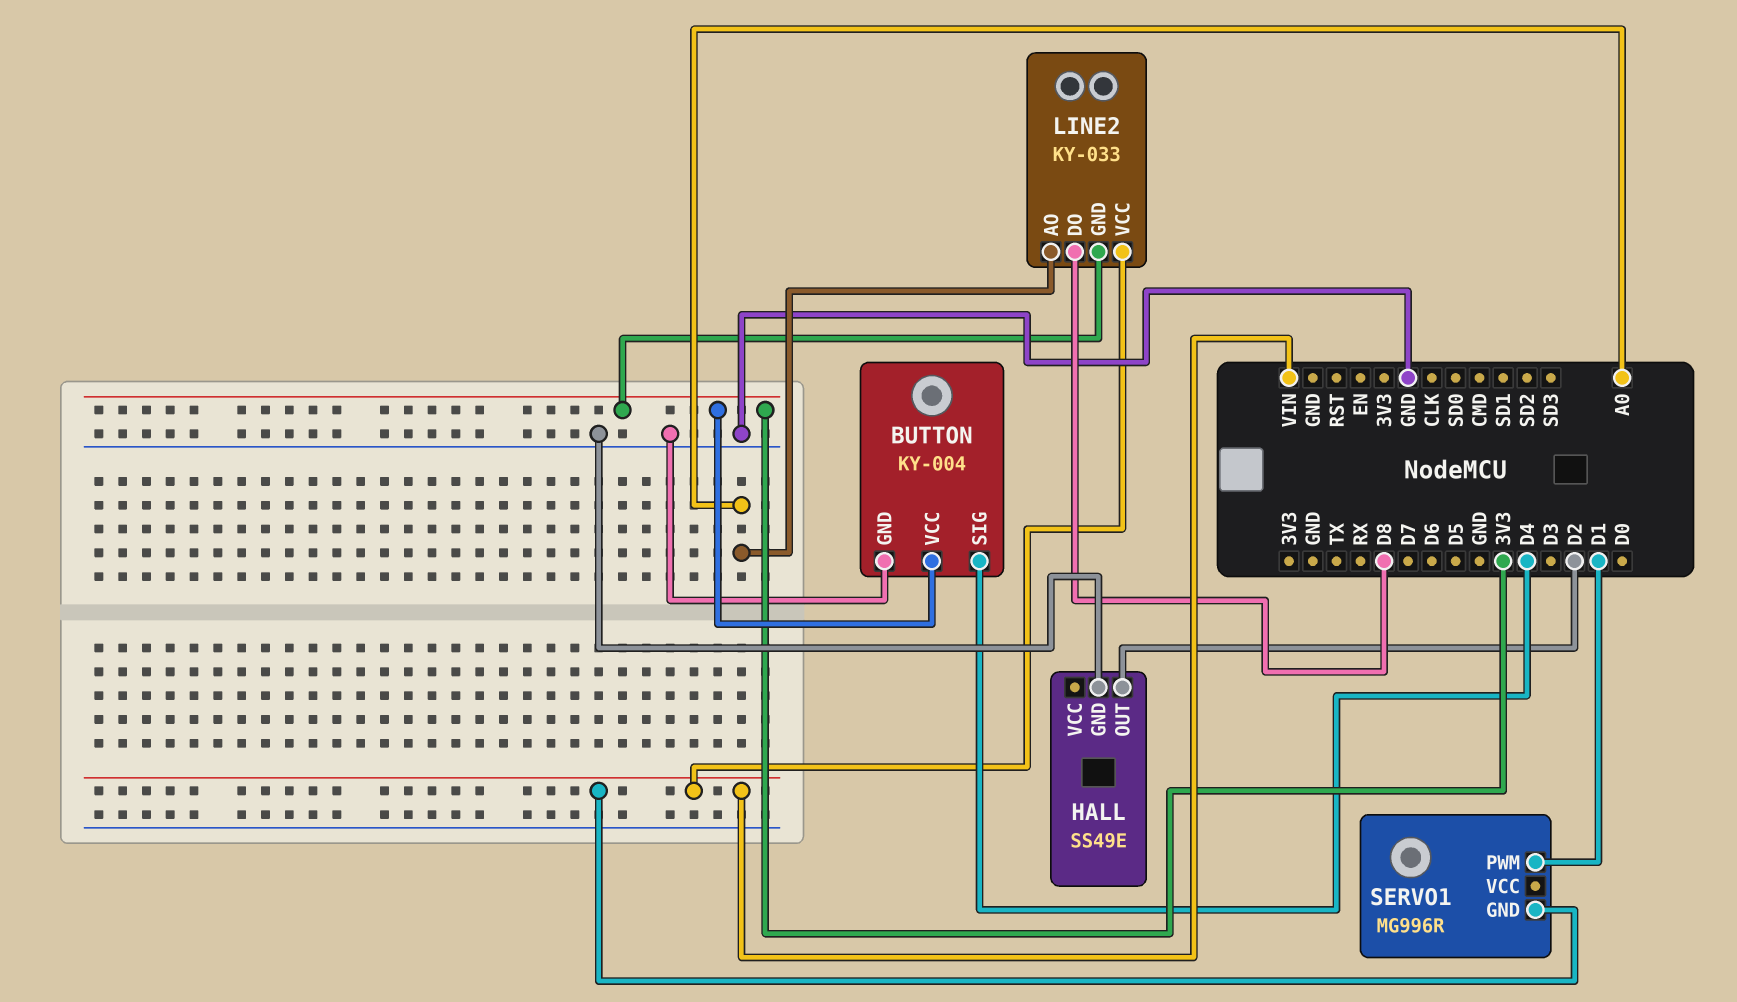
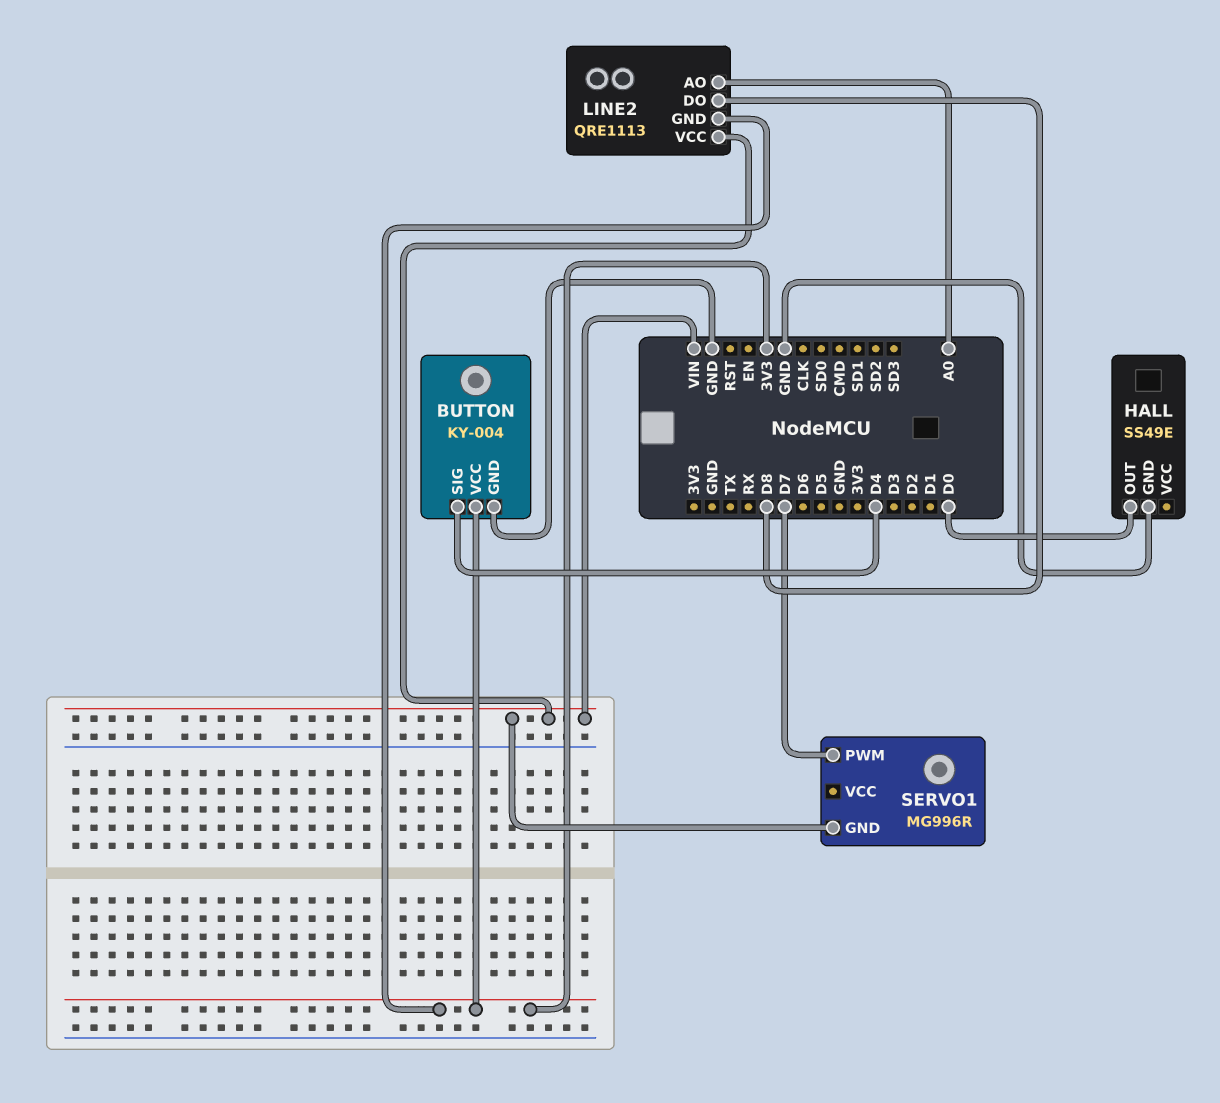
HALL pin OUT: D2 -> D0
LINE2: KY-033 -> QRE1113
SERVO1 pin PWM: D1 -> D7

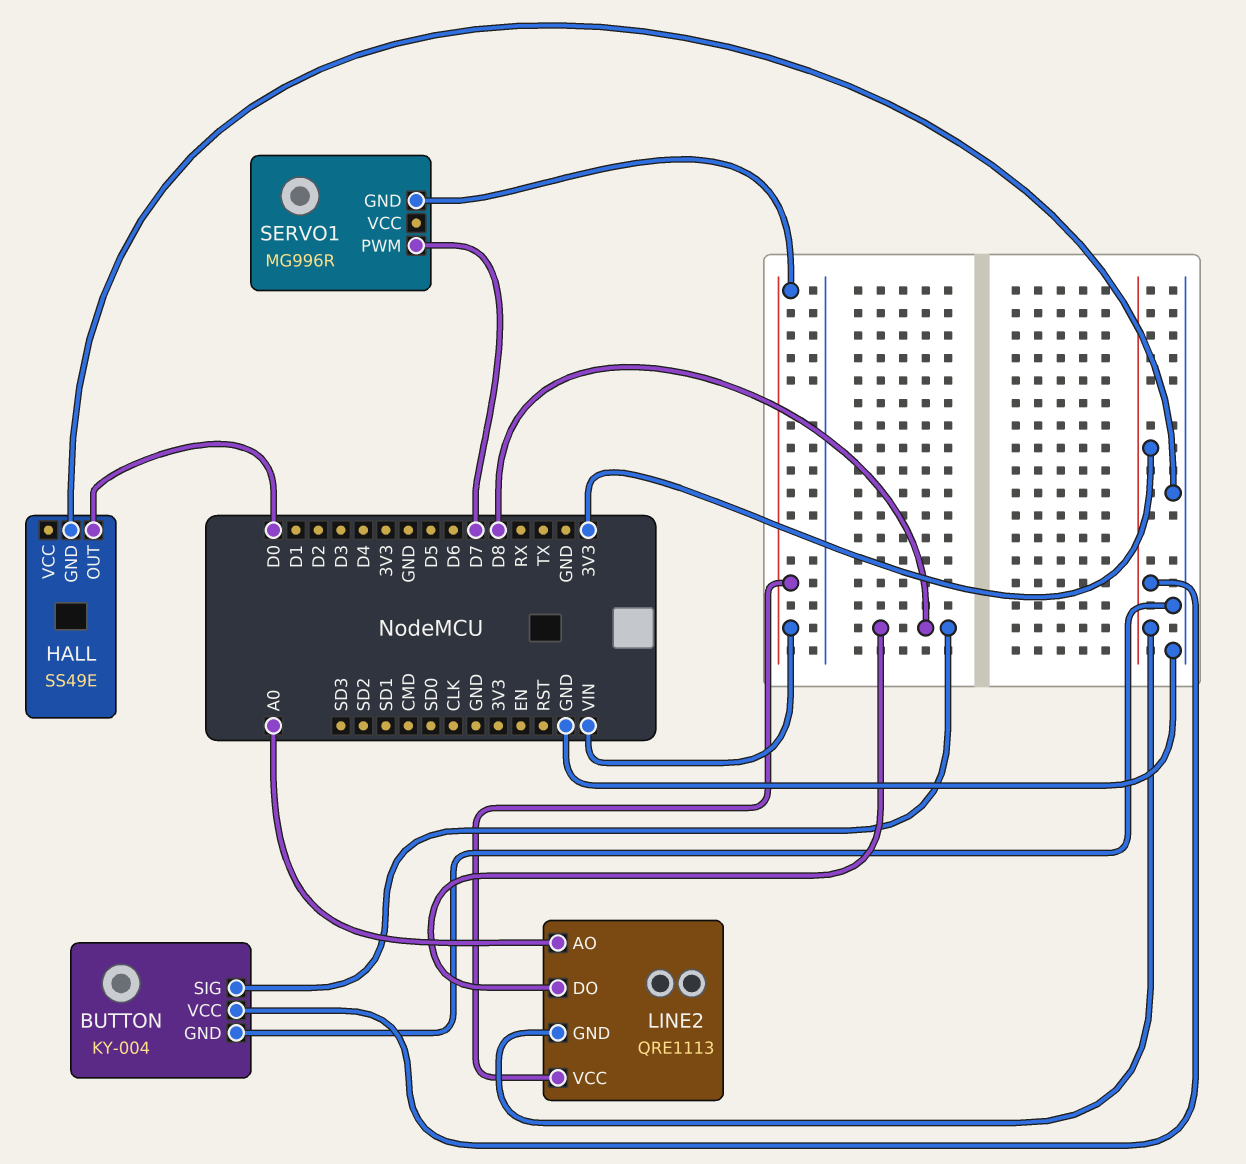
BUTTON pin SIG: D4 -> D8

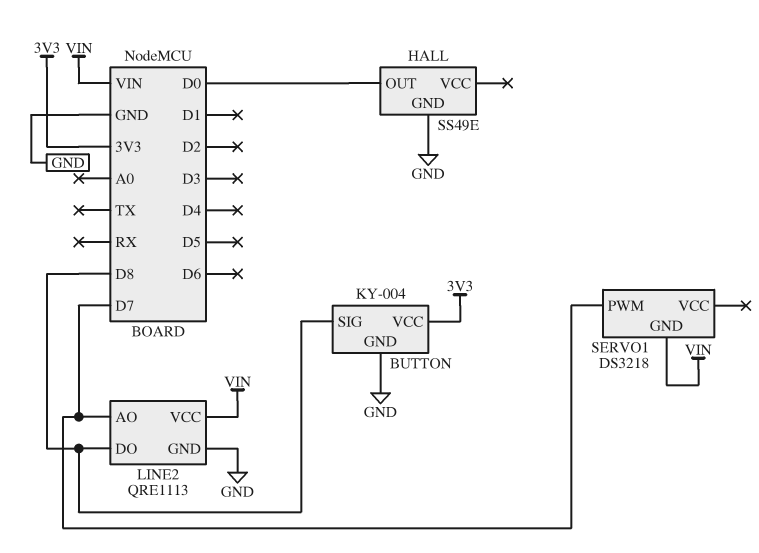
LINE2 pin AO: A0 -> D7
LINE2 pin GND: 3V3 -> GND
SERVO1: MG996R -> DS3218

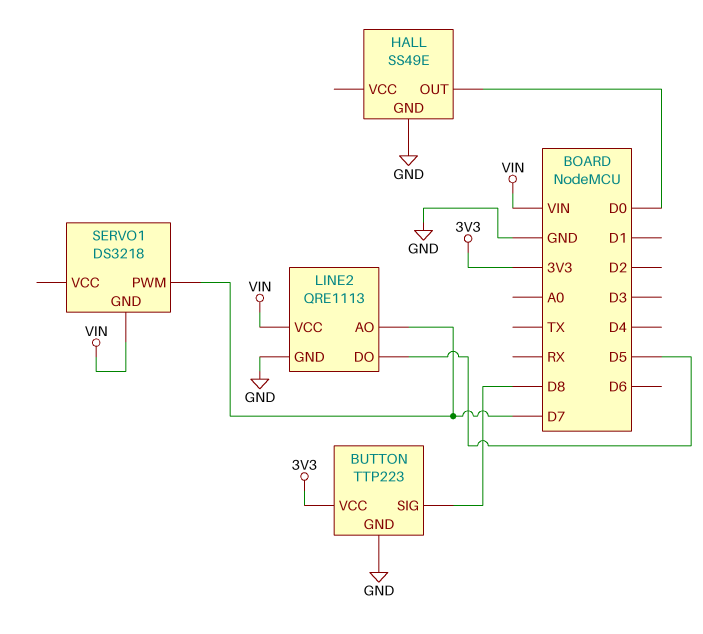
BUTTON: KY-004 -> TTP223
LINE2 pin DO: D8 -> D5

